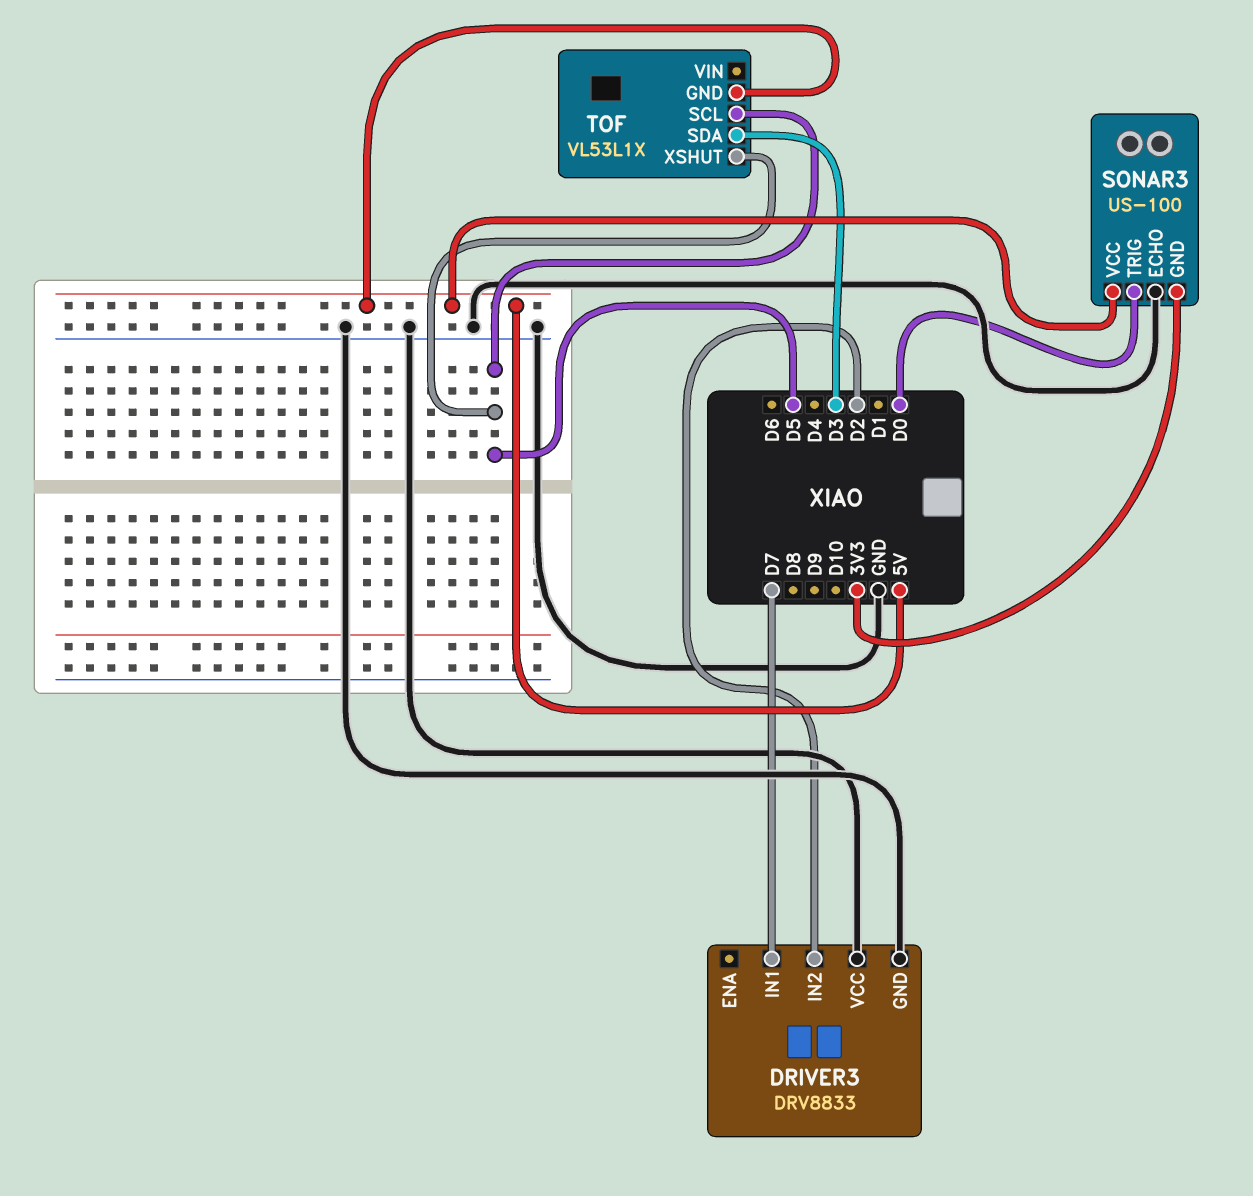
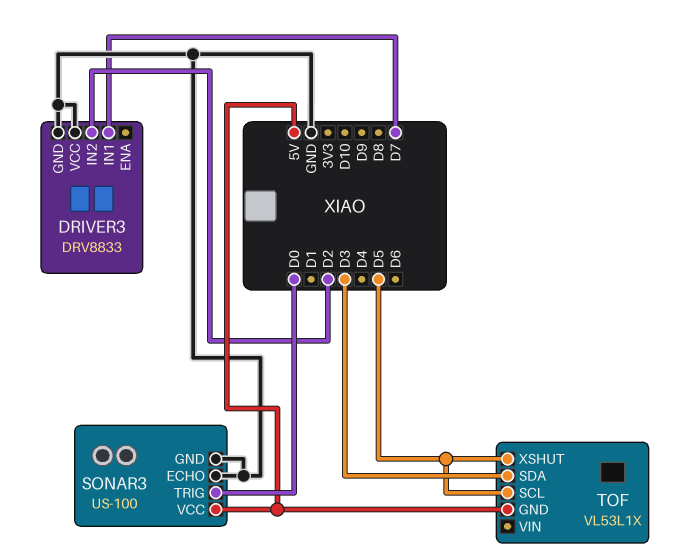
SONAR3 pin GND: 3V3 -> GND

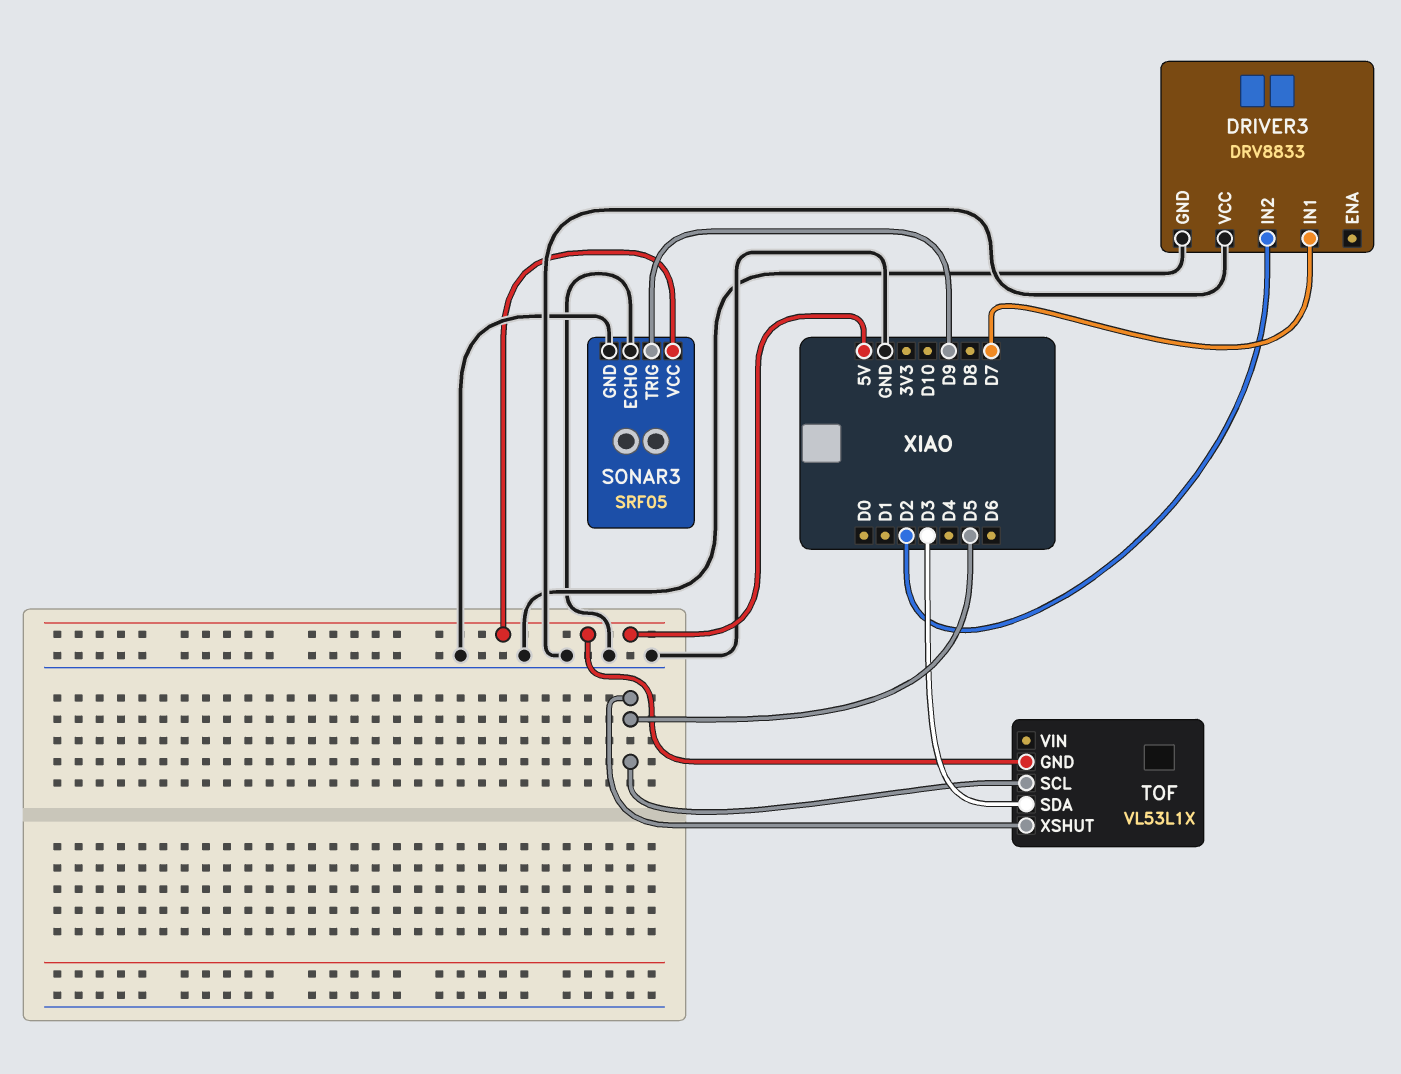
SONAR3: US-100 -> SRF05
SONAR3 pin TRIG: D0 -> D9

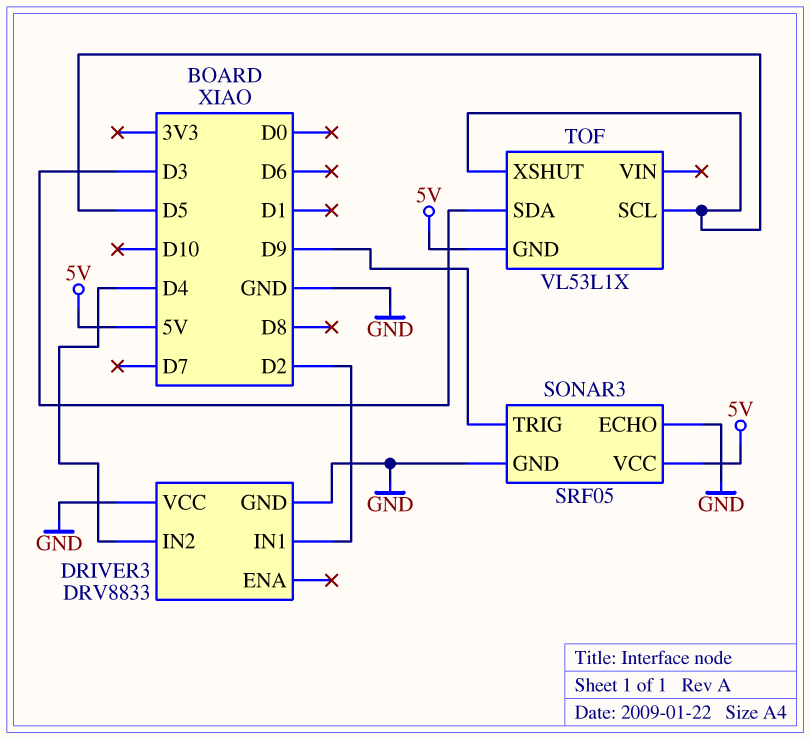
DRIVER3 pin IN1: D7 -> D2
DRIVER3 pin IN2: D2 -> D4

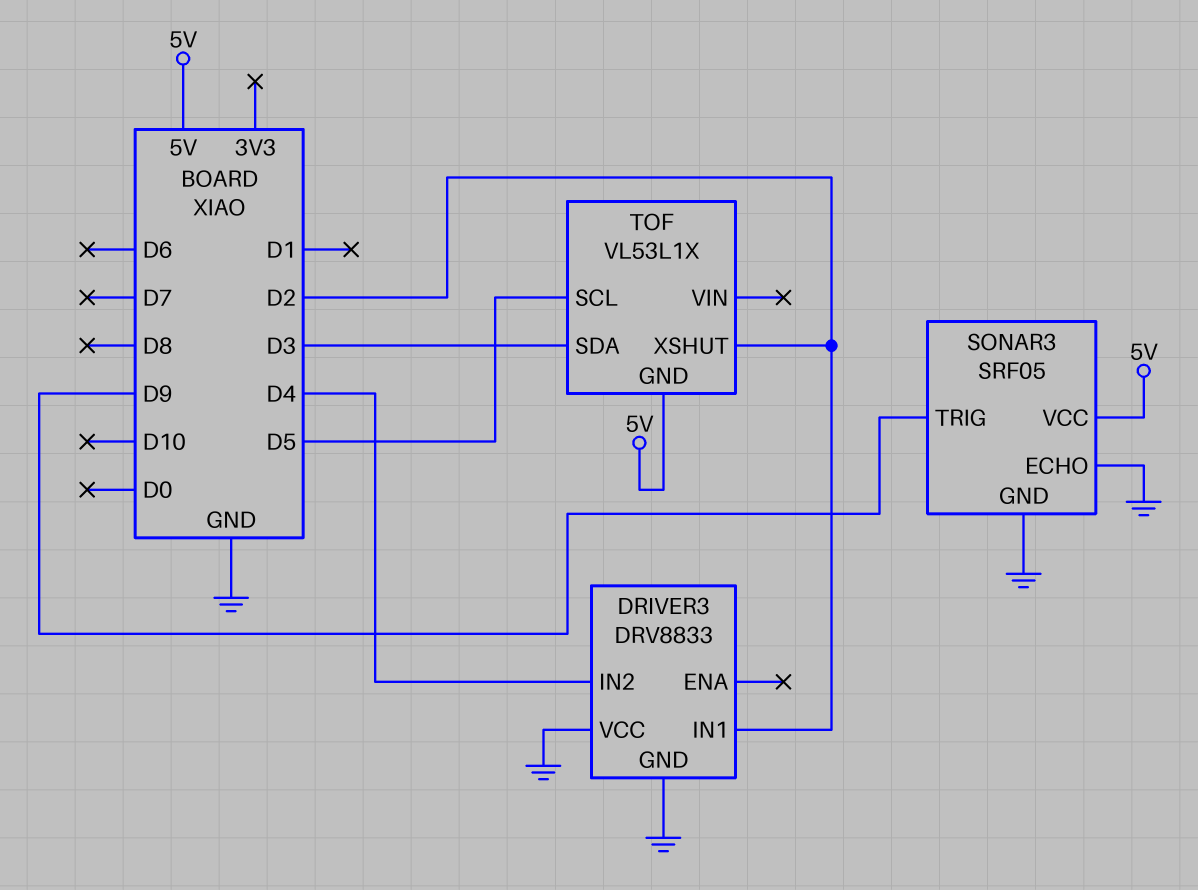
TOF pin XSHUT: D5 -> D2

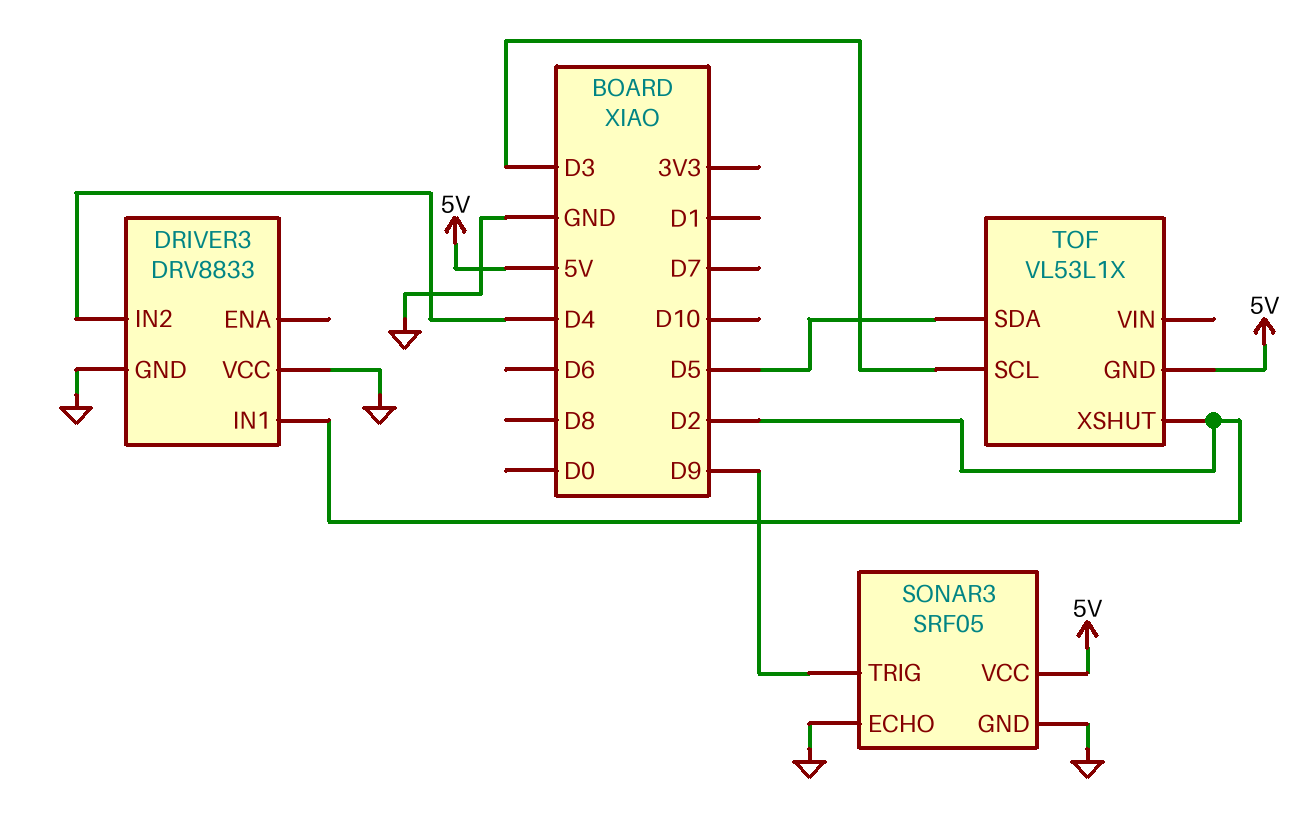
TOF pin SCL: D5 -> D3
TOF pin SDA: D3 -> D5

